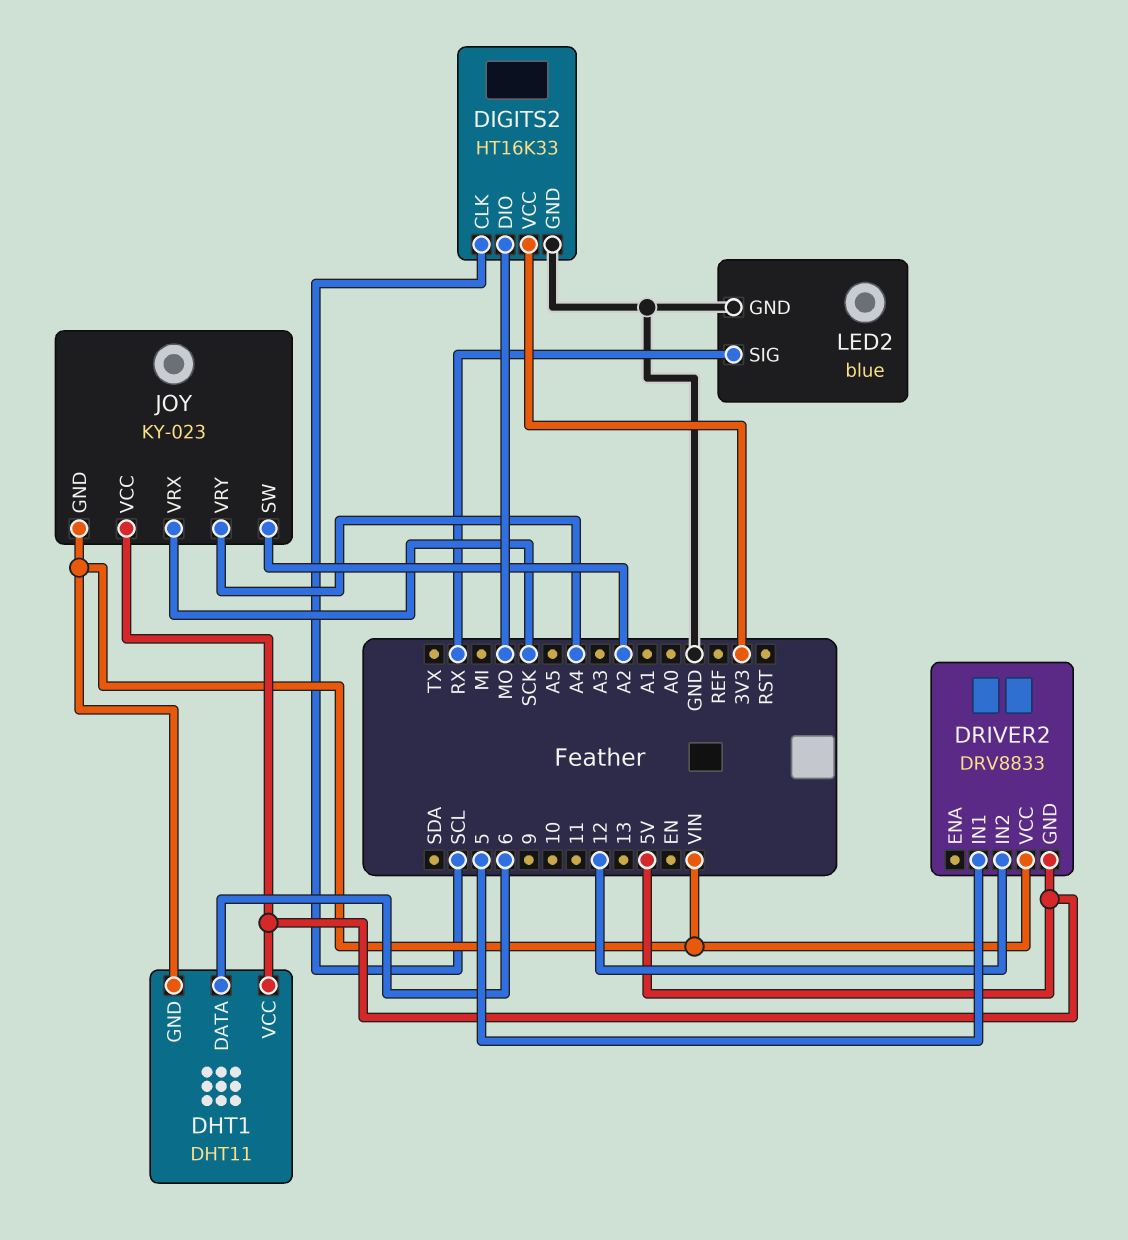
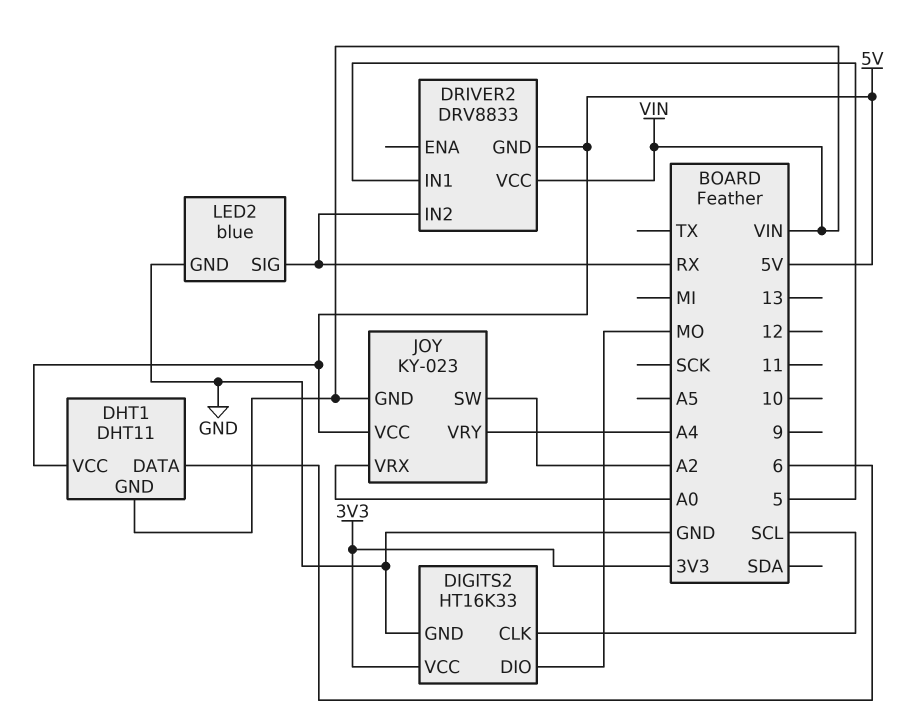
DRIVER2 pin IN2: 12 -> RX
JOY pin VRX: SCK -> A0

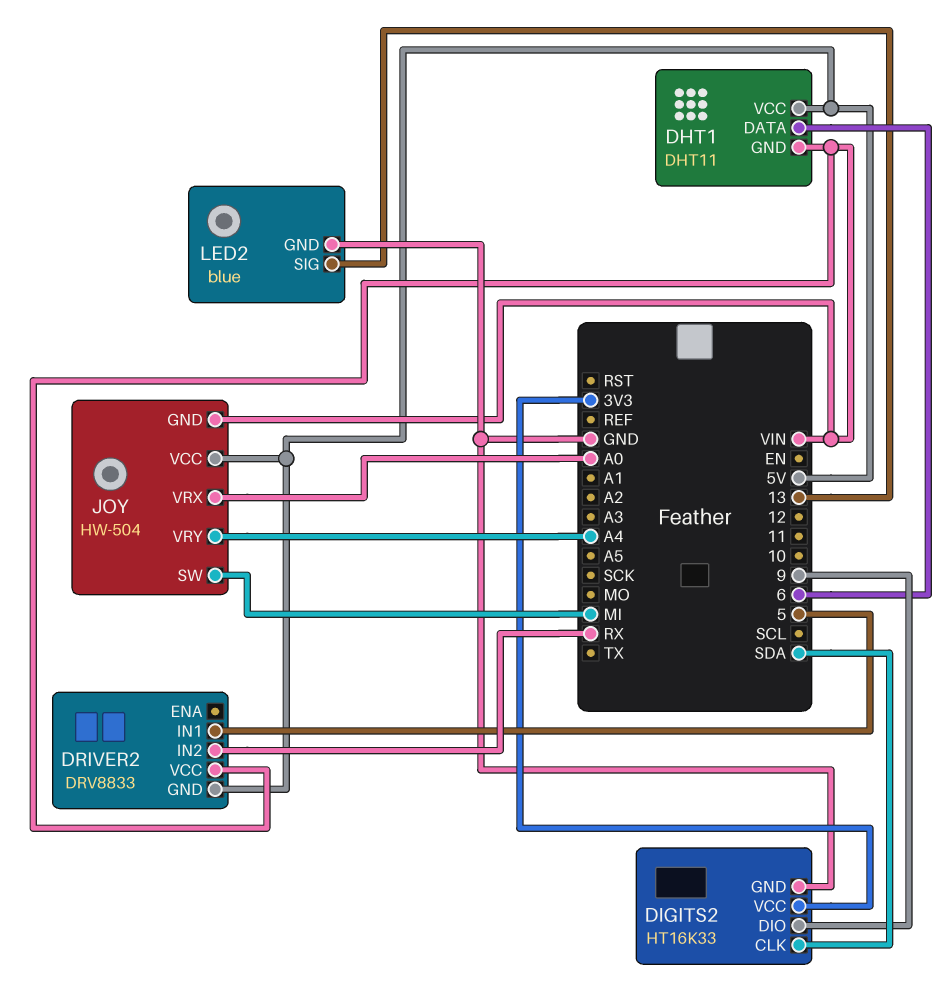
DIGITS2 pin CLK: SCL -> SDA
DIGITS2 pin DIO: MO -> 9
JOY: KY-023 -> HW-504
JOY pin SW: A2 -> MI
LED2 pin SIG: RX -> 13

